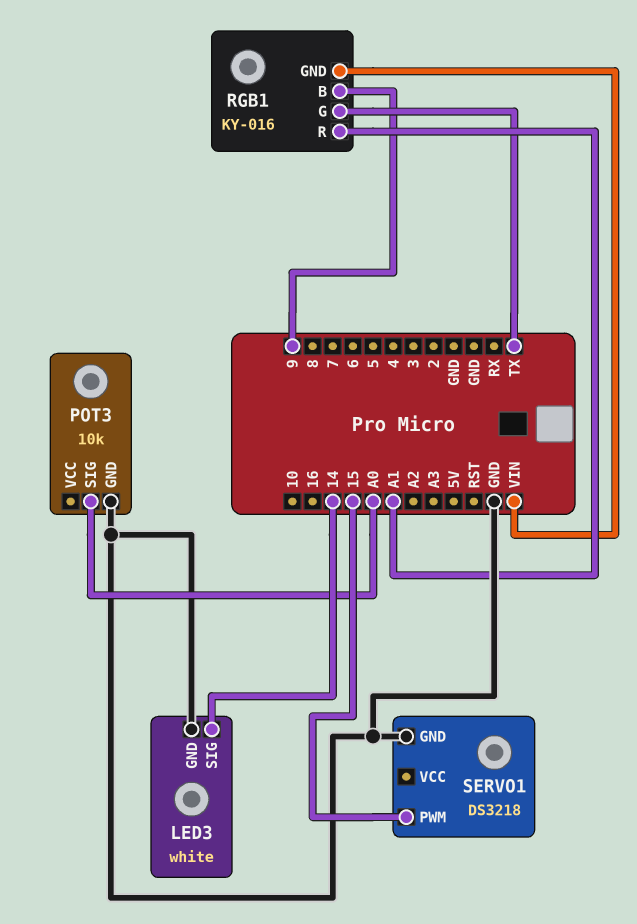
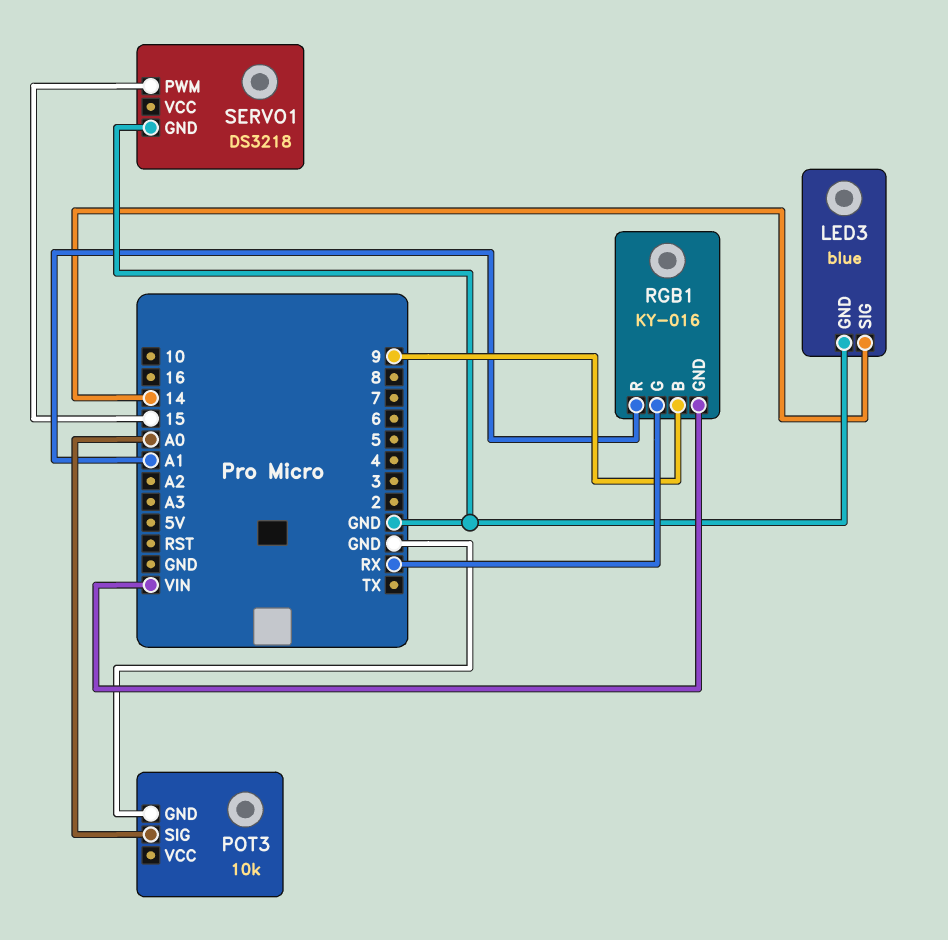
LED3: white -> blue
RGB1 pin G: TX -> RX

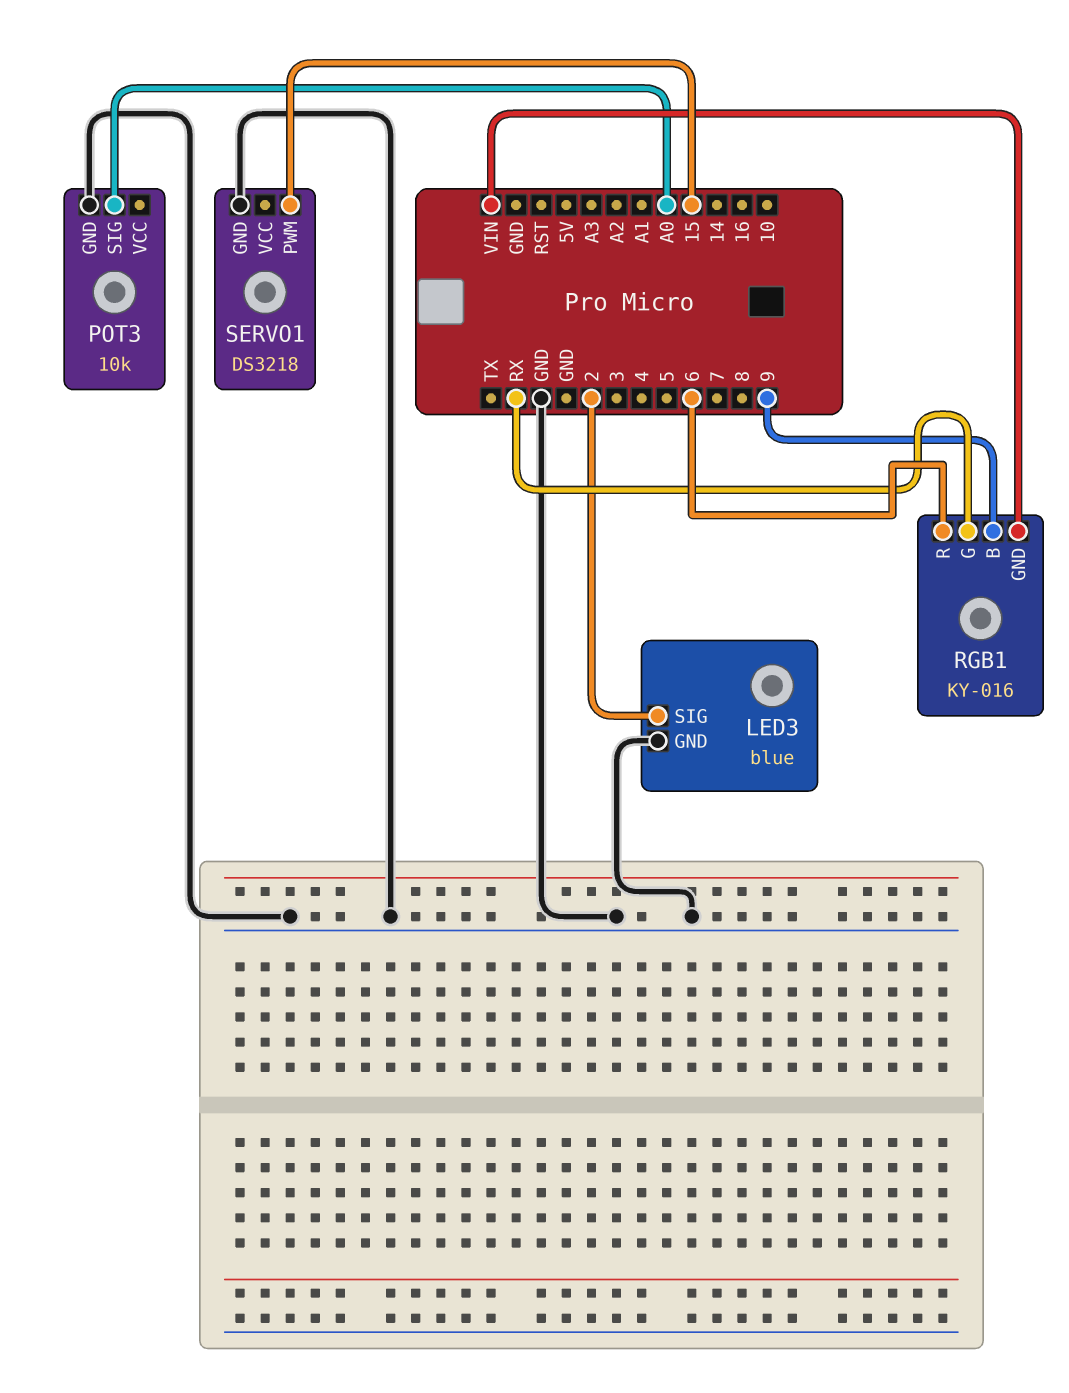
LED3 pin SIG: 14 -> 2
RGB1 pin R: A1 -> 6

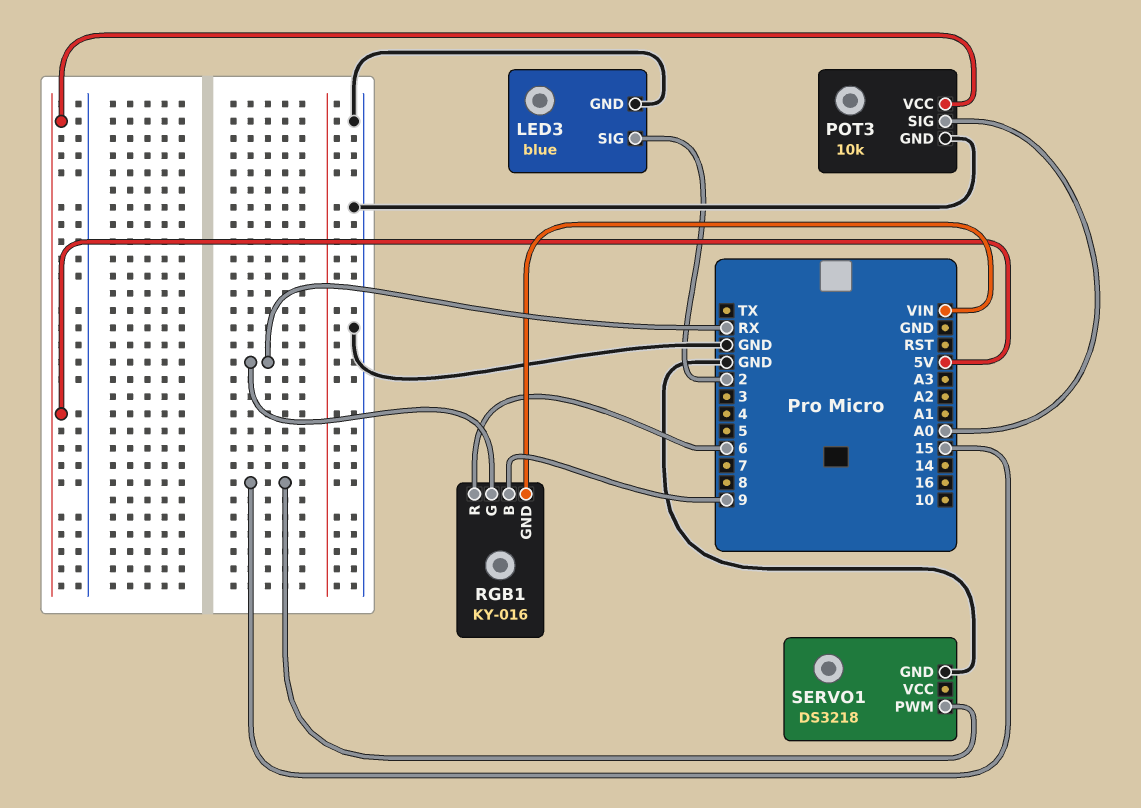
POT3 pin VCC: none -> 5V

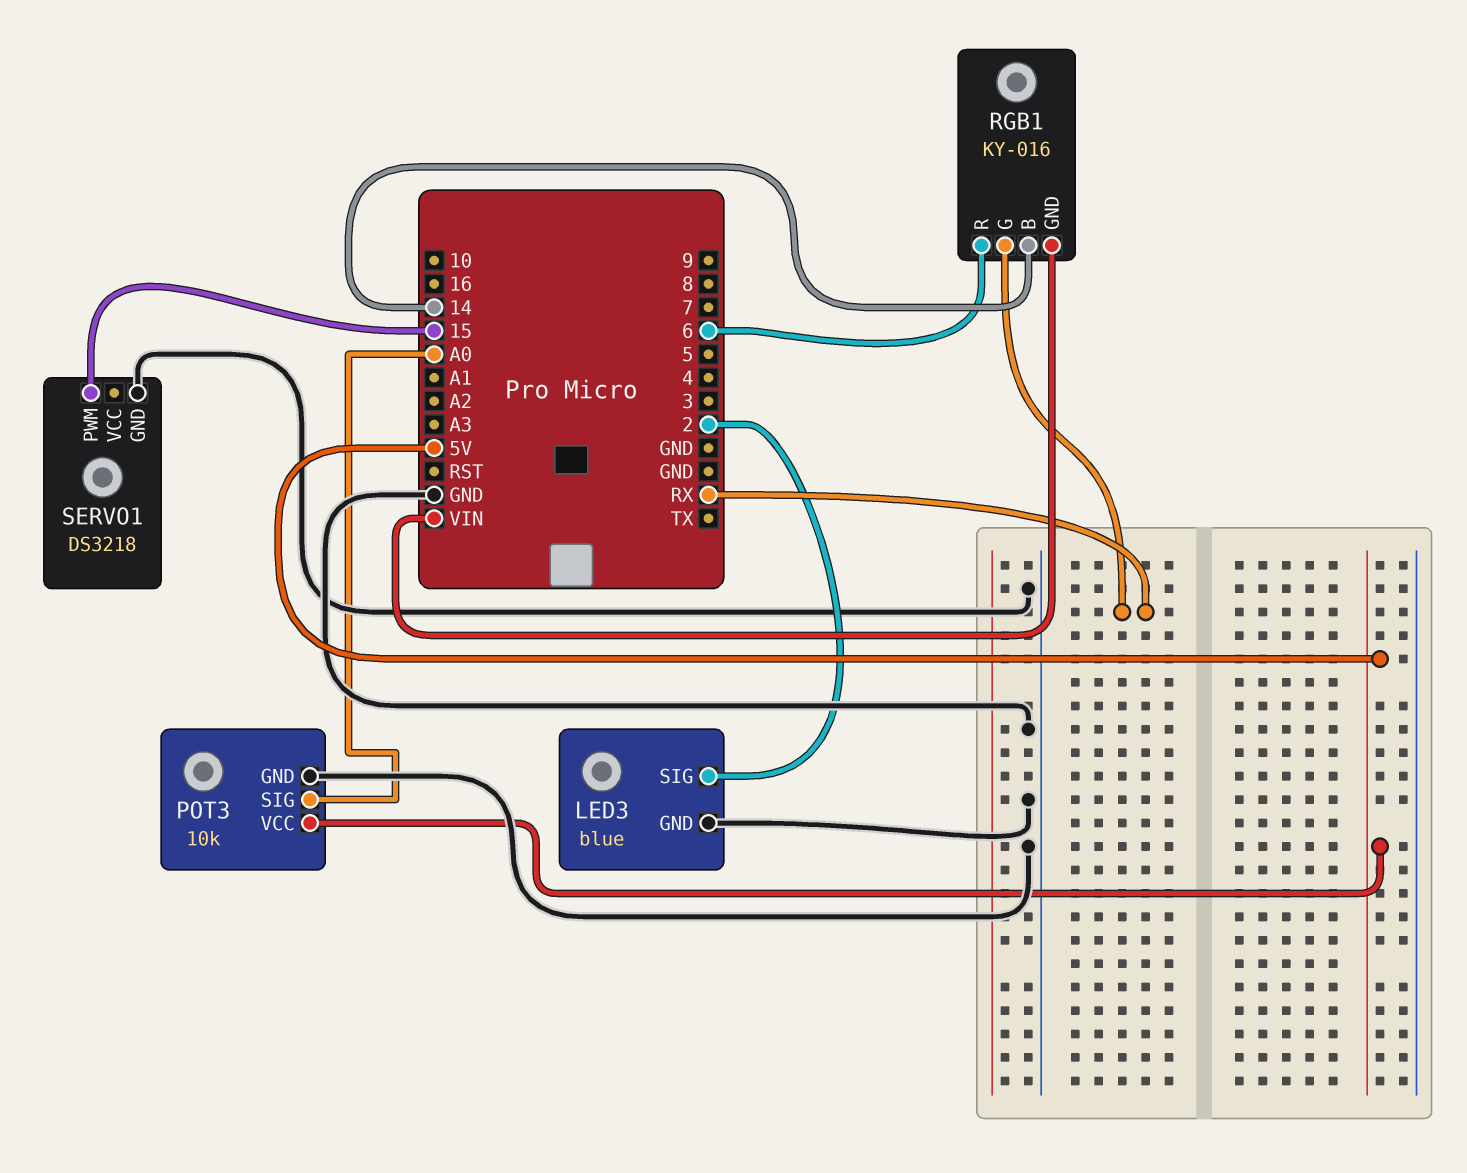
RGB1 pin B: 9 -> 14

